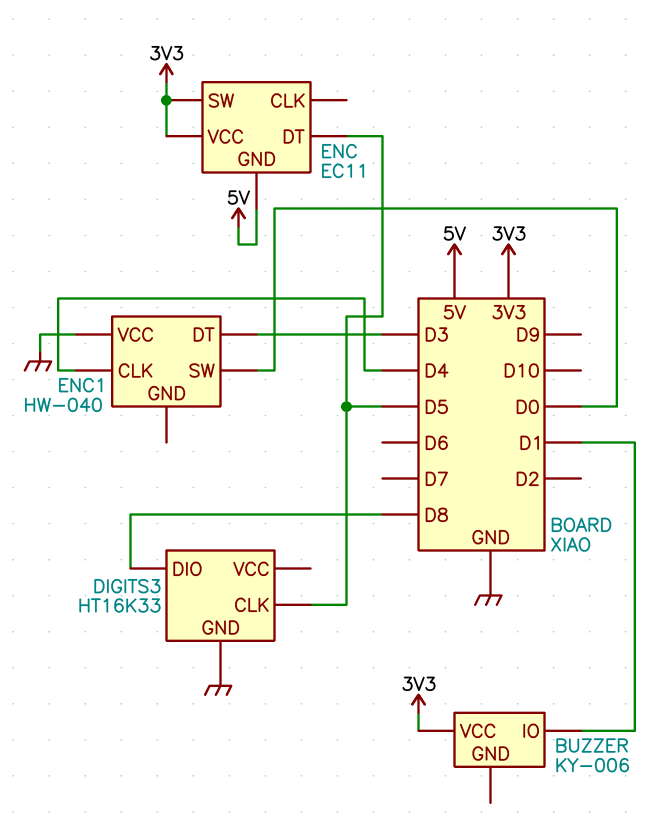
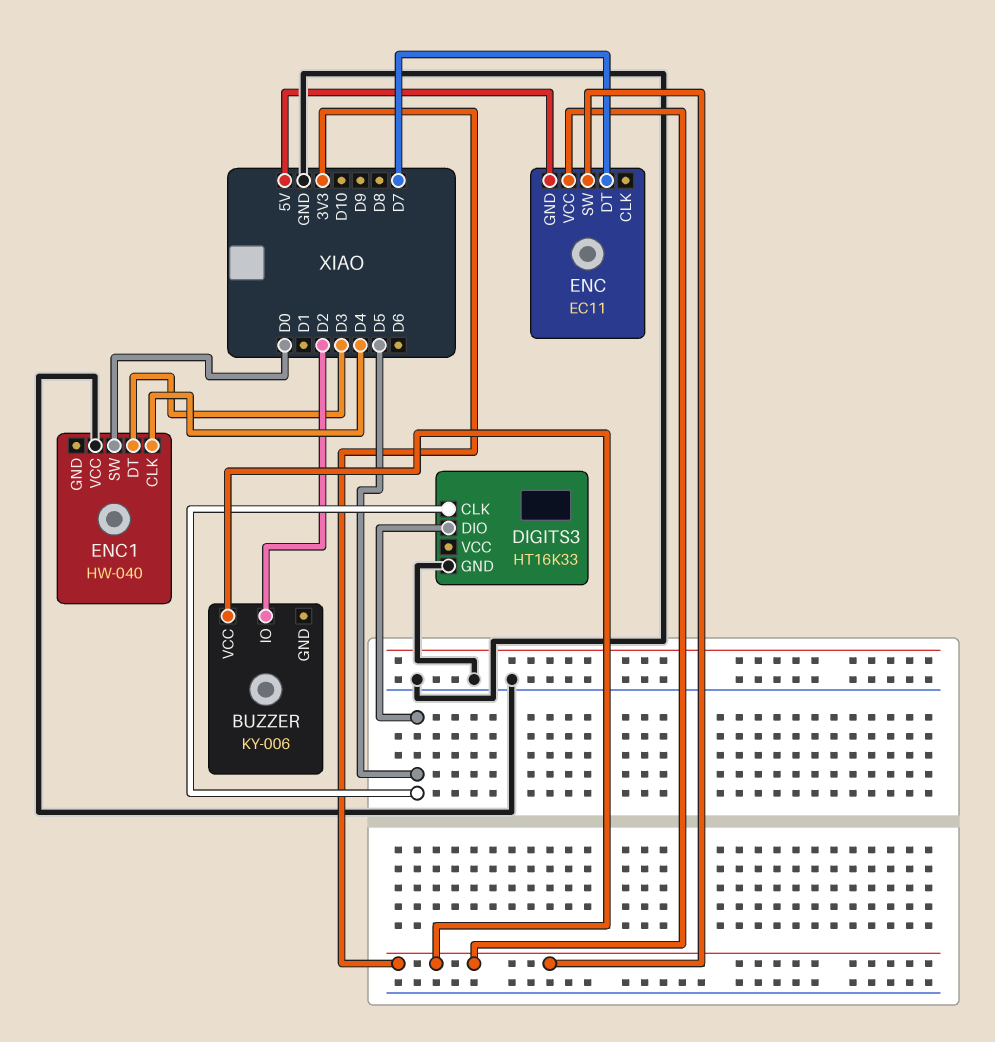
BUZZER pin IO: D1 -> D2
DIGITS3 pin DIO: D8 -> D5
ENC pin DT: D5 -> D7

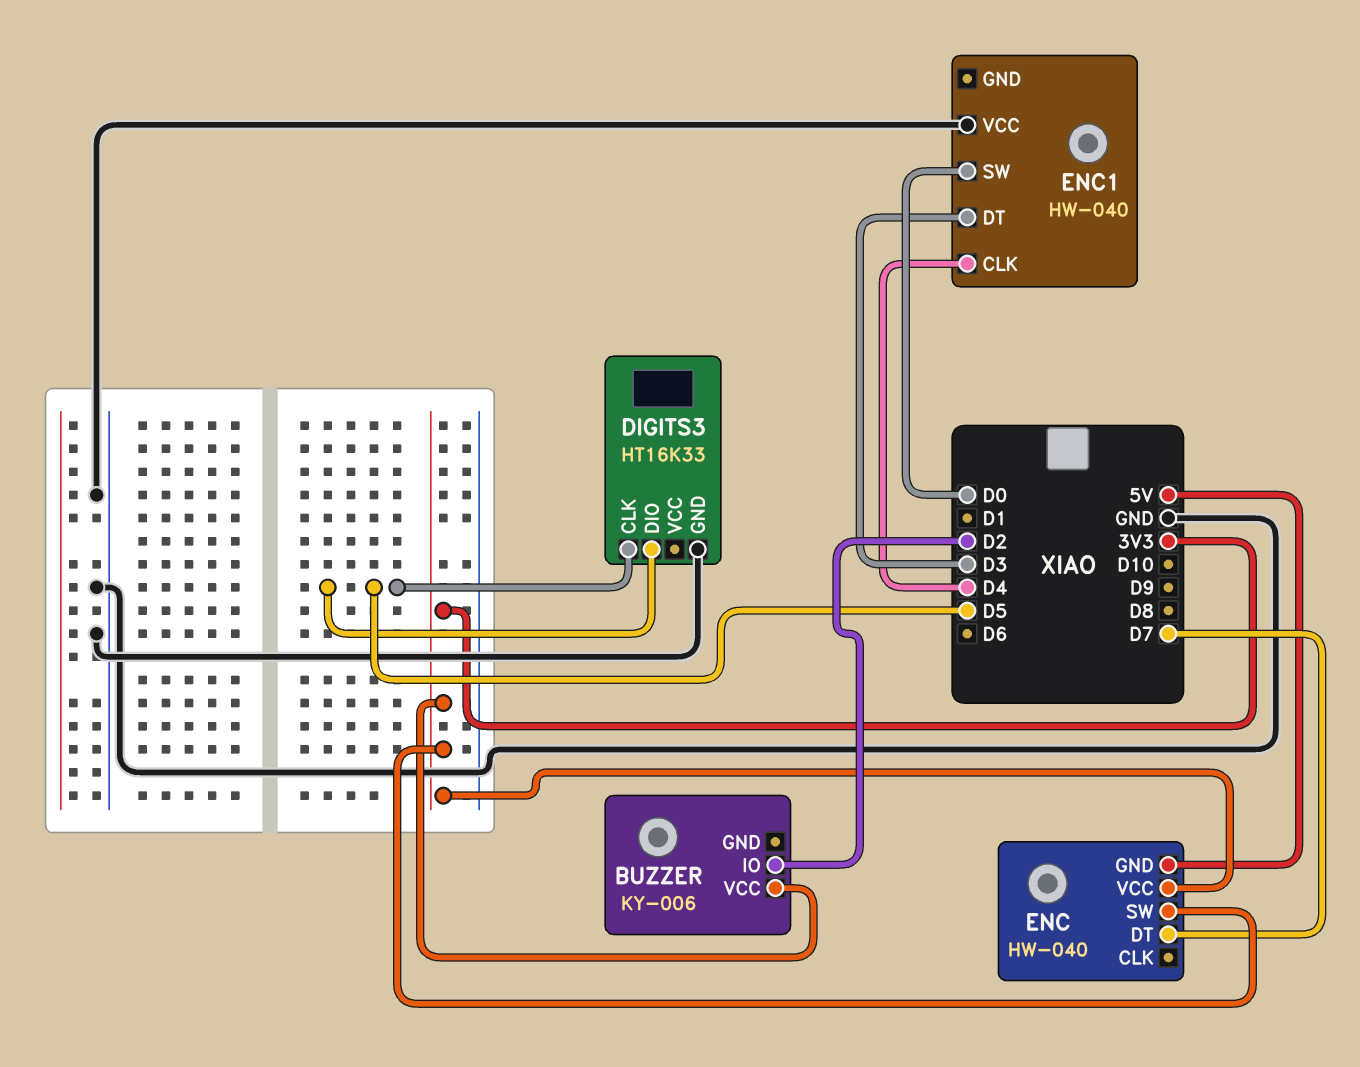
ENC: EC11 -> HW-040

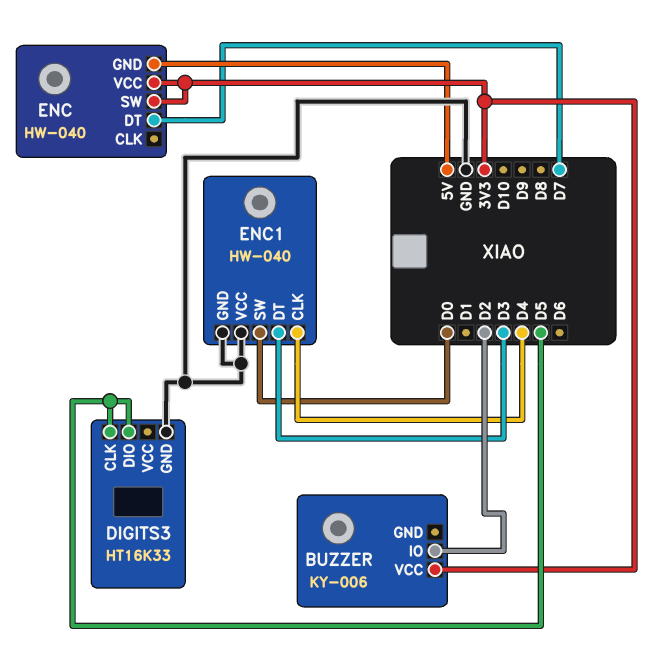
ENC1 pin GND: none -> GND

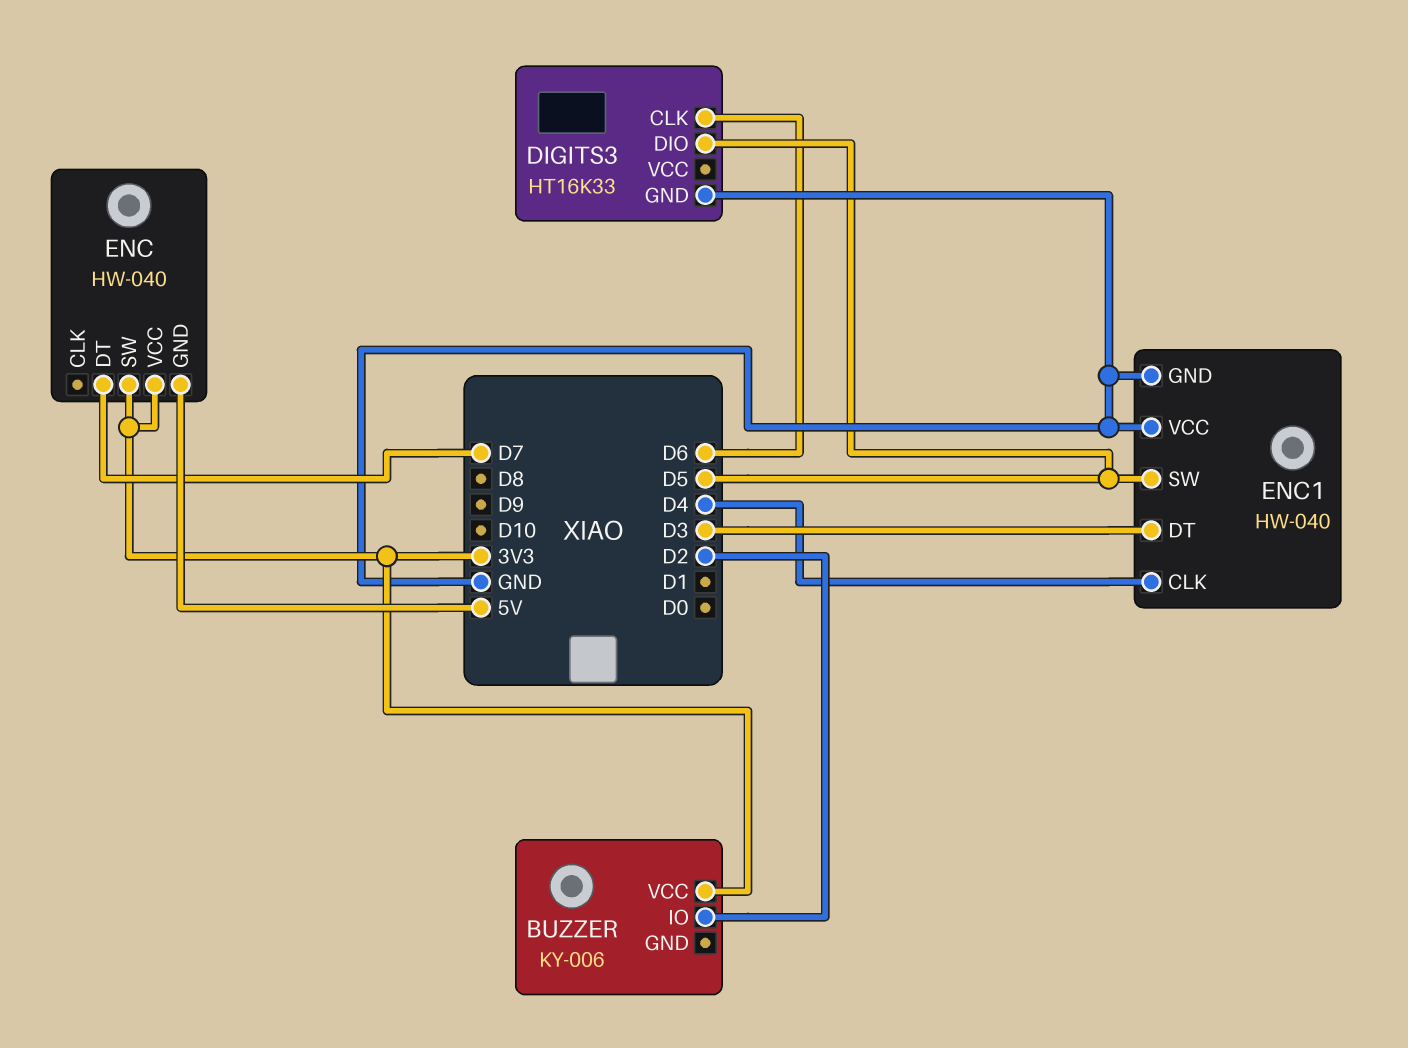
DIGITS3 pin CLK: D5 -> D6
ENC1 pin SW: D0 -> D5

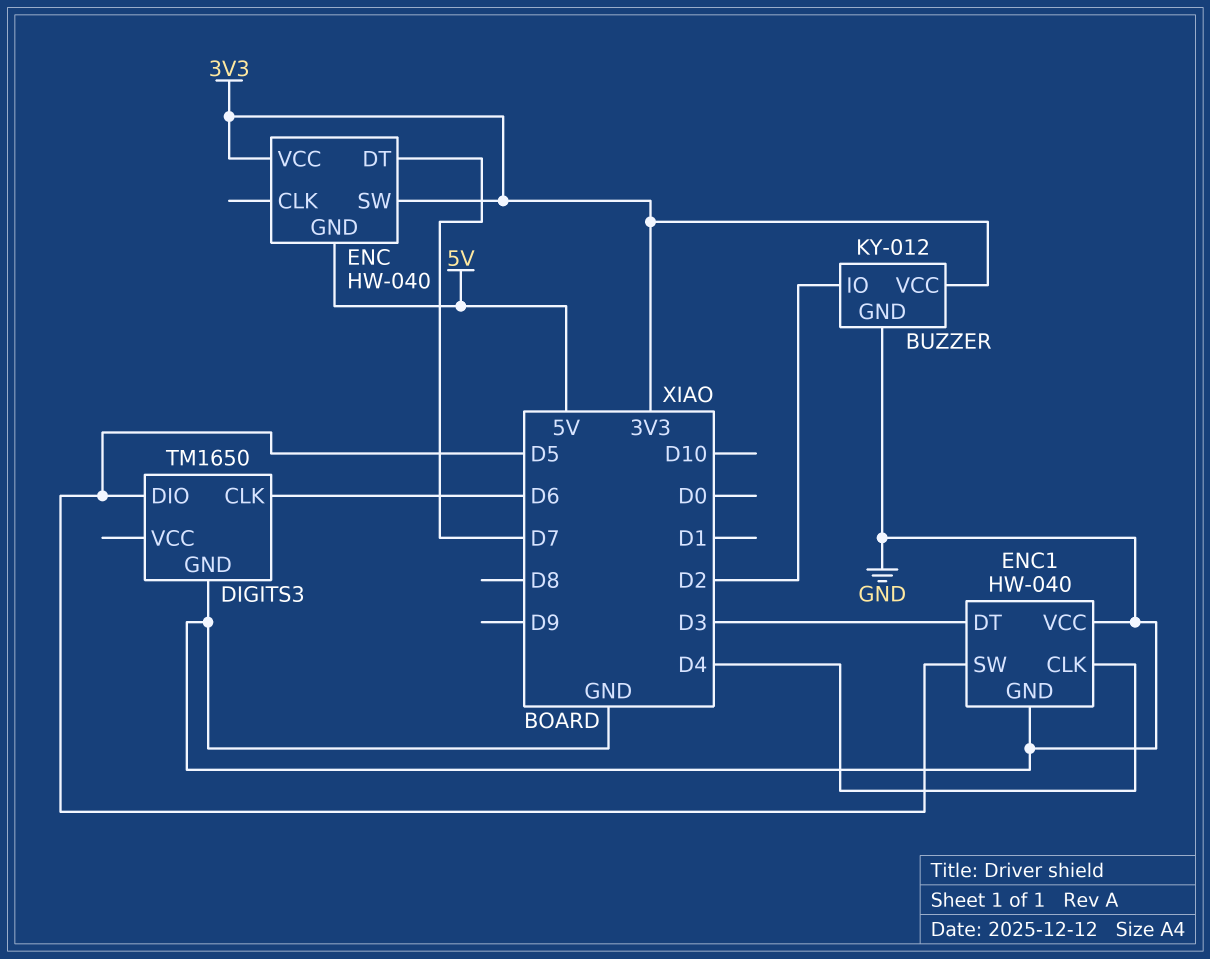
BUZZER: KY-006 -> KY-012
BUZZER pin GND: none -> GND
DIGITS3: HT16K33 -> TM1650

